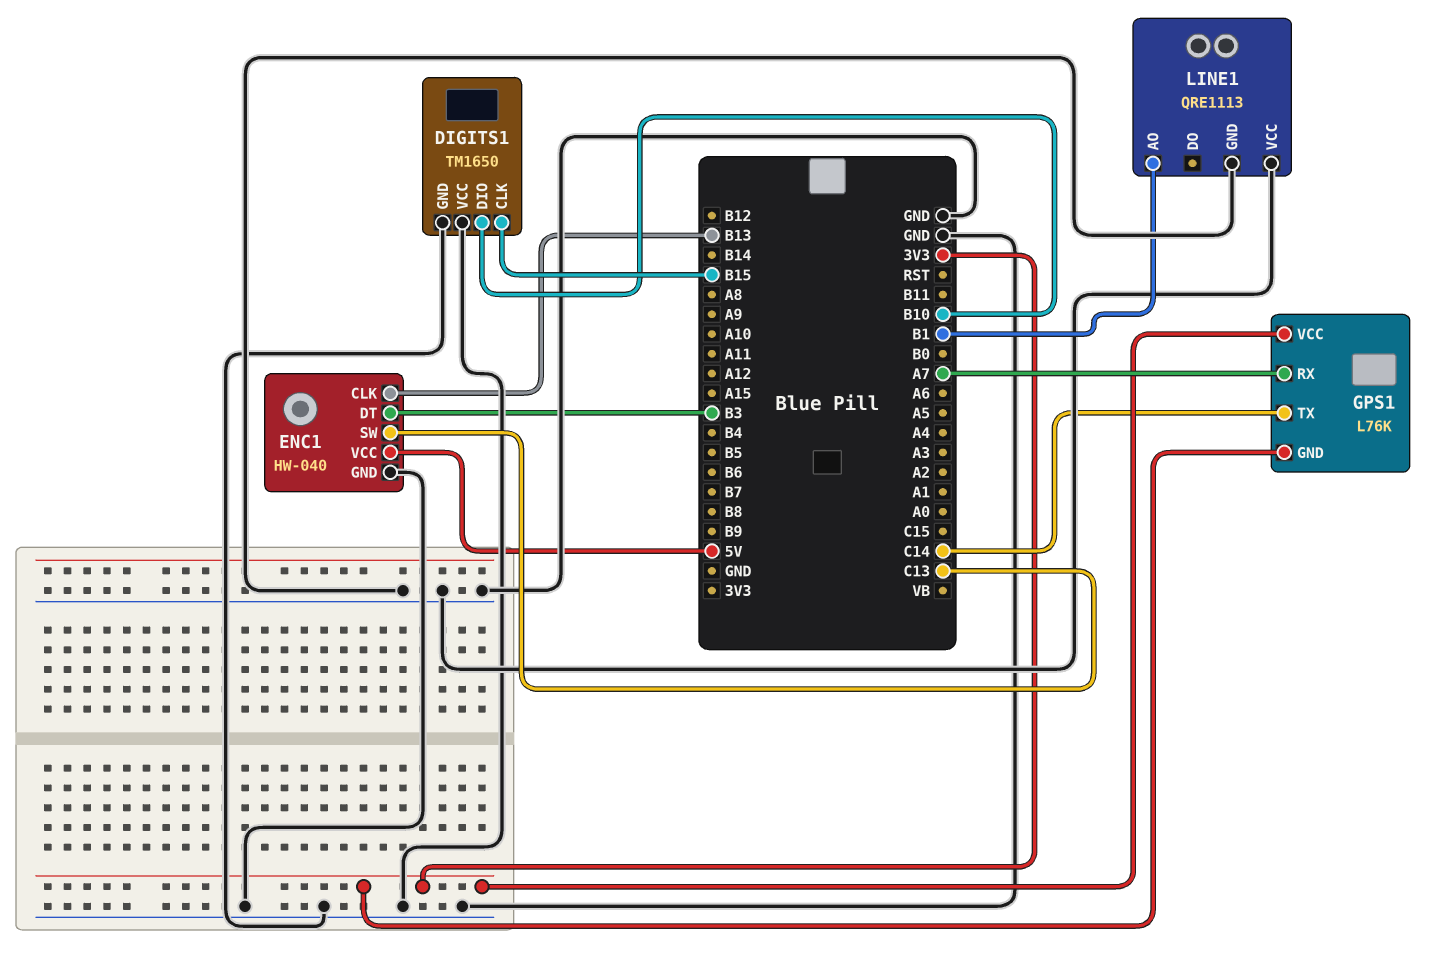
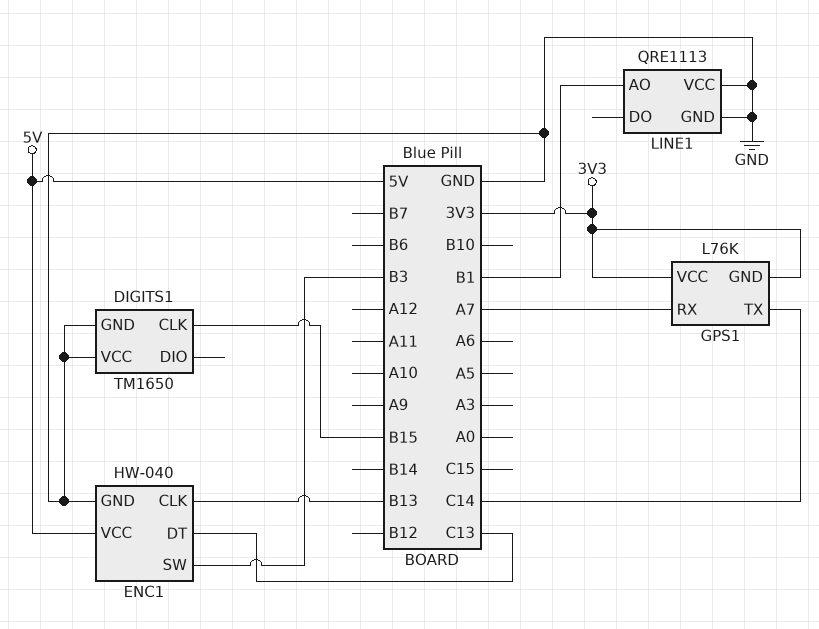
DIGITS1 pin DIO: B10 -> none
ENC1 pin DT: B3 -> C13
ENC1 pin SW: C13 -> B3

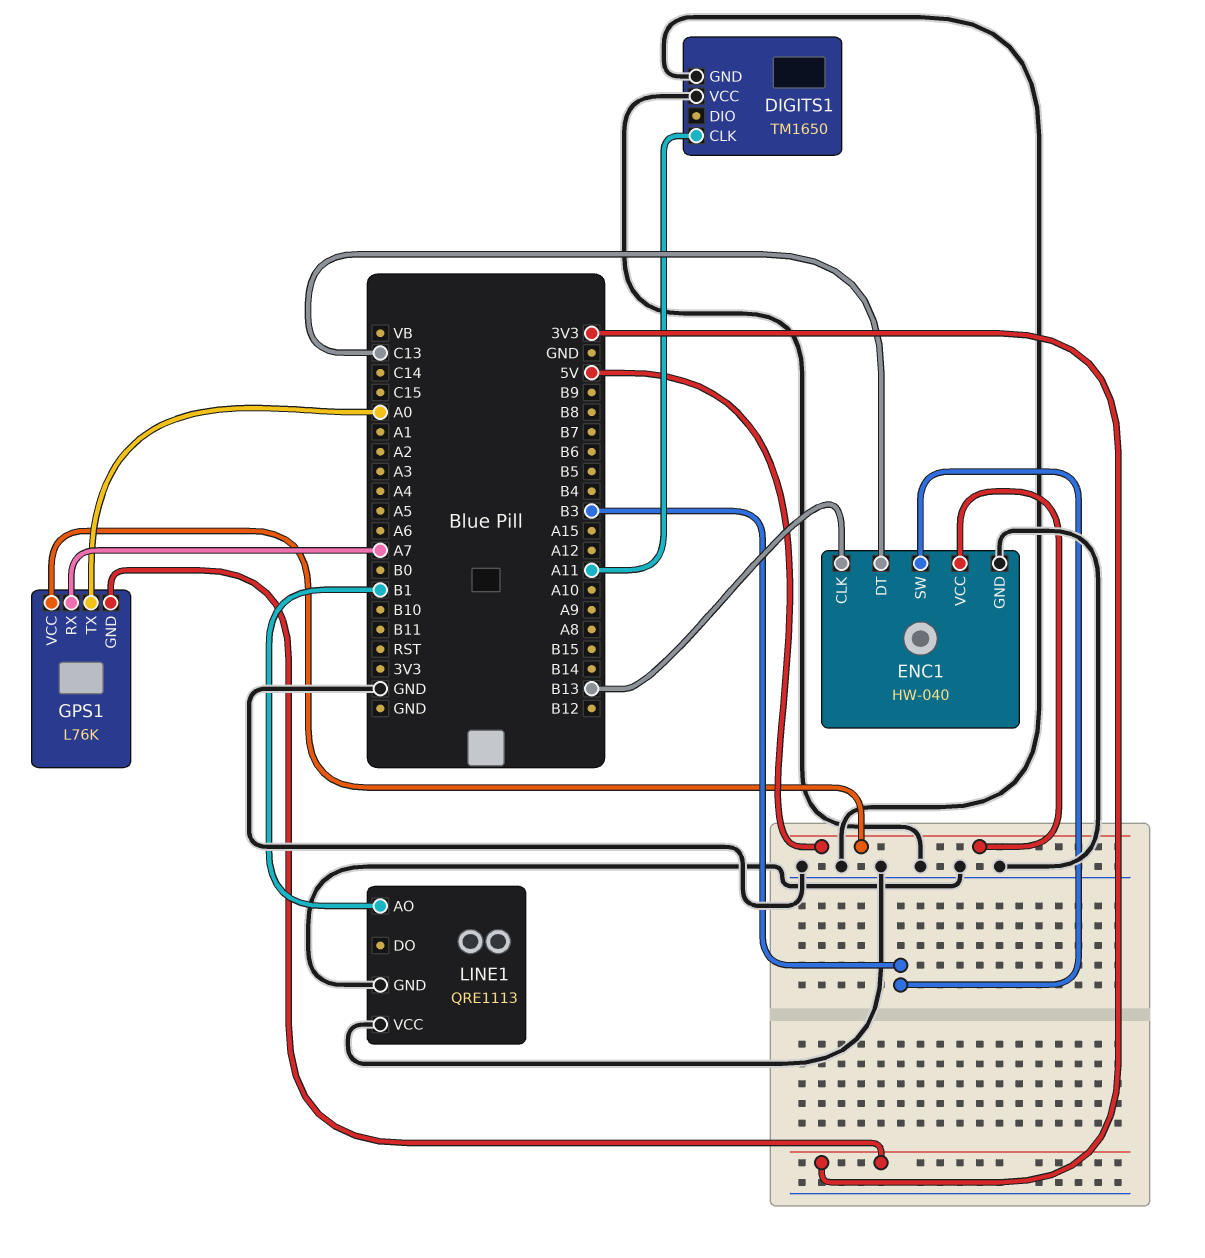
DIGITS1 pin CLK: B15 -> A11
GPS1 pin TX: C14 -> A0
GPS1 pin VCC: 3V3 -> 5V

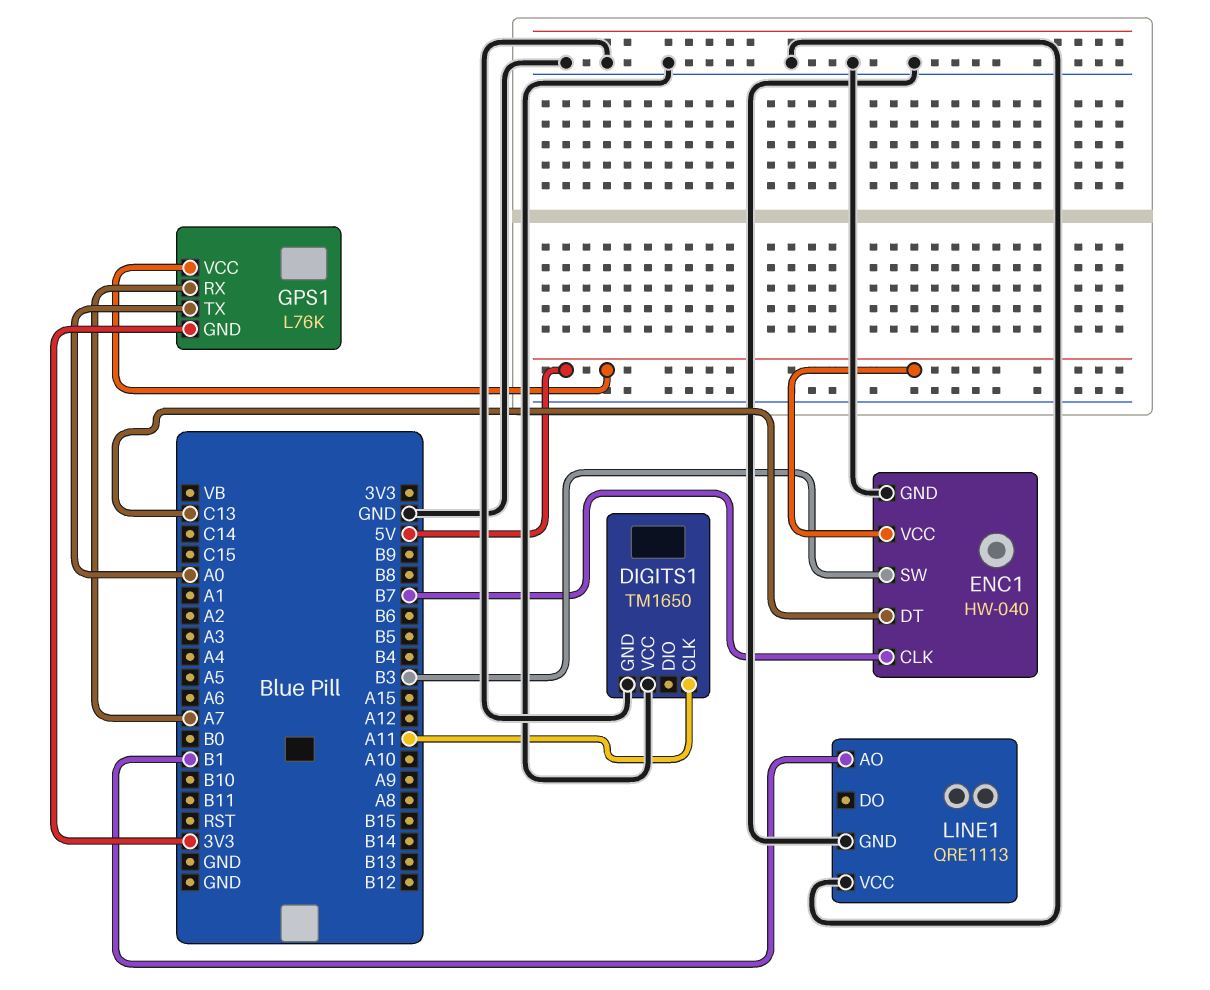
ENC1 pin CLK: B13 -> B7

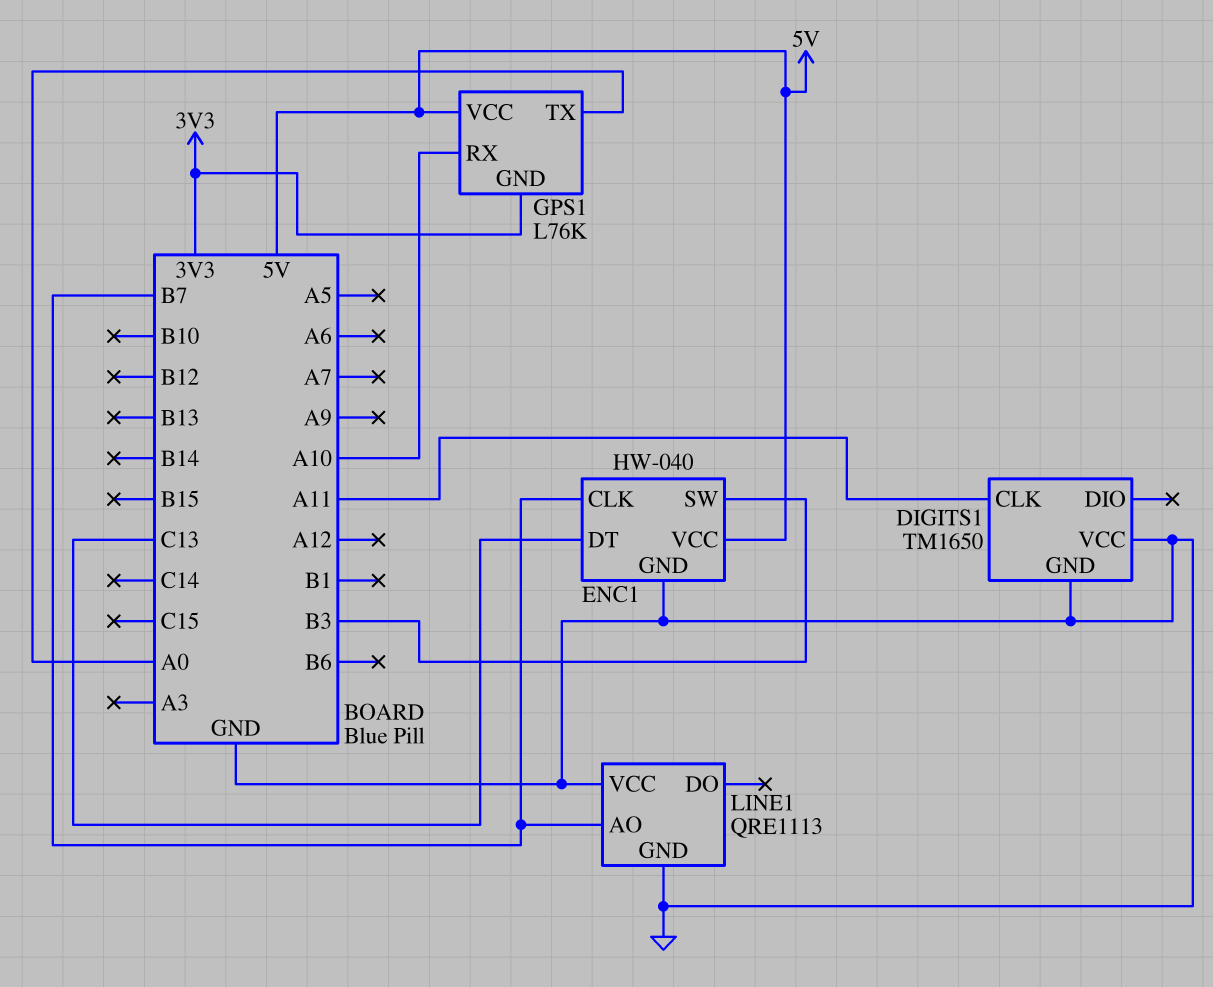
GPS1 pin RX: A7 -> A10
LINE1 pin AO: B1 -> B7

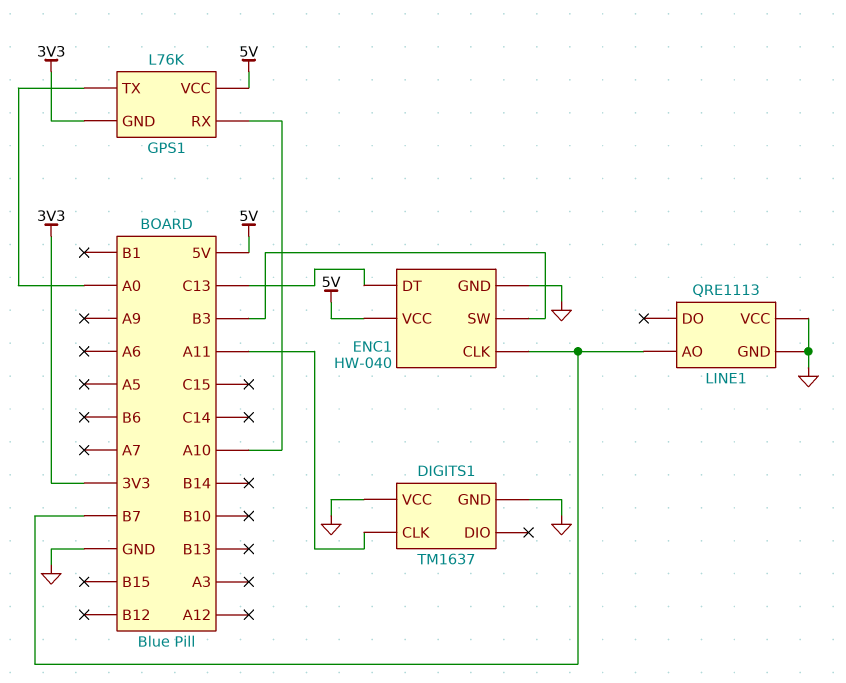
DIGITS1: TM1650 -> TM1637

